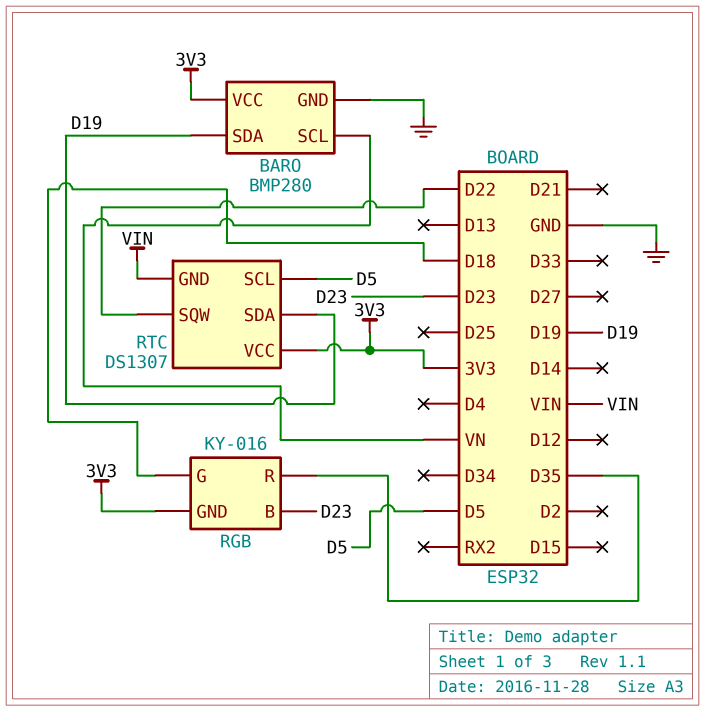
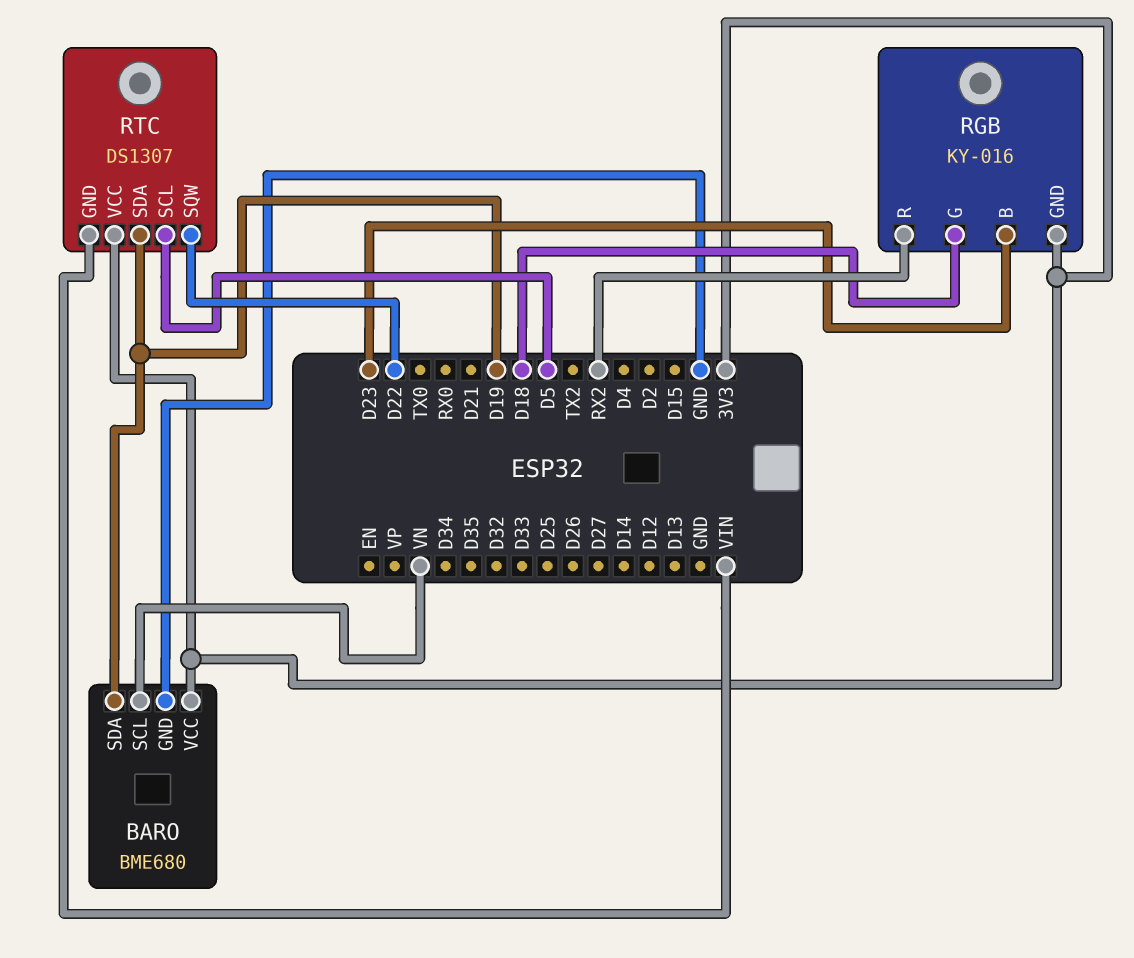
BARO: BMP280 -> BME680
RGB pin R: D35 -> RX2

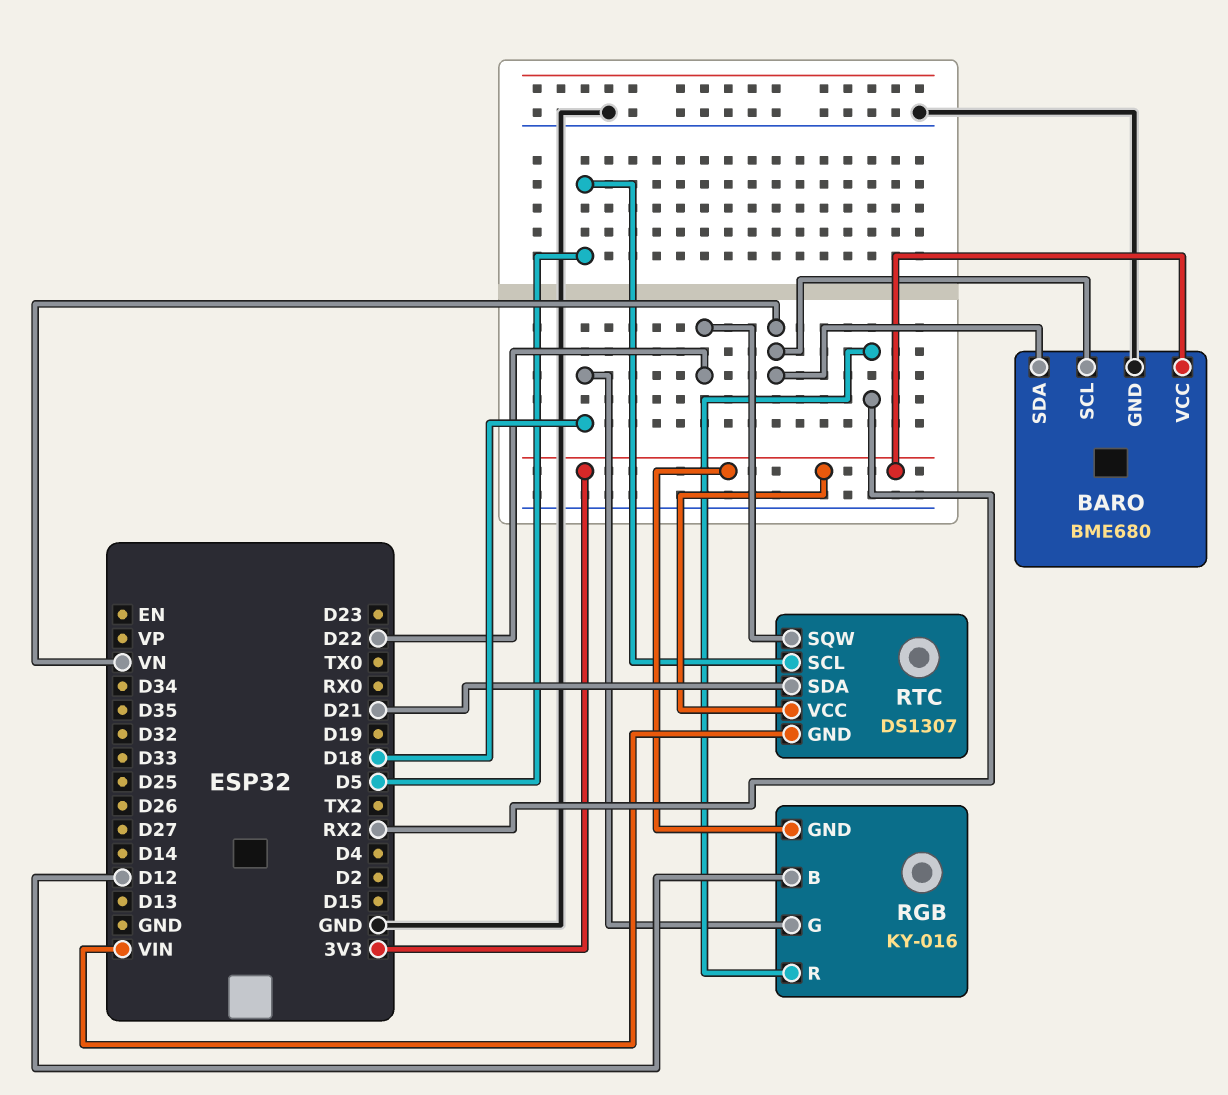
BARO pin SDA: D19 -> VN
RGB pin B: D23 -> D12
RTC pin SDA: D19 -> D21

